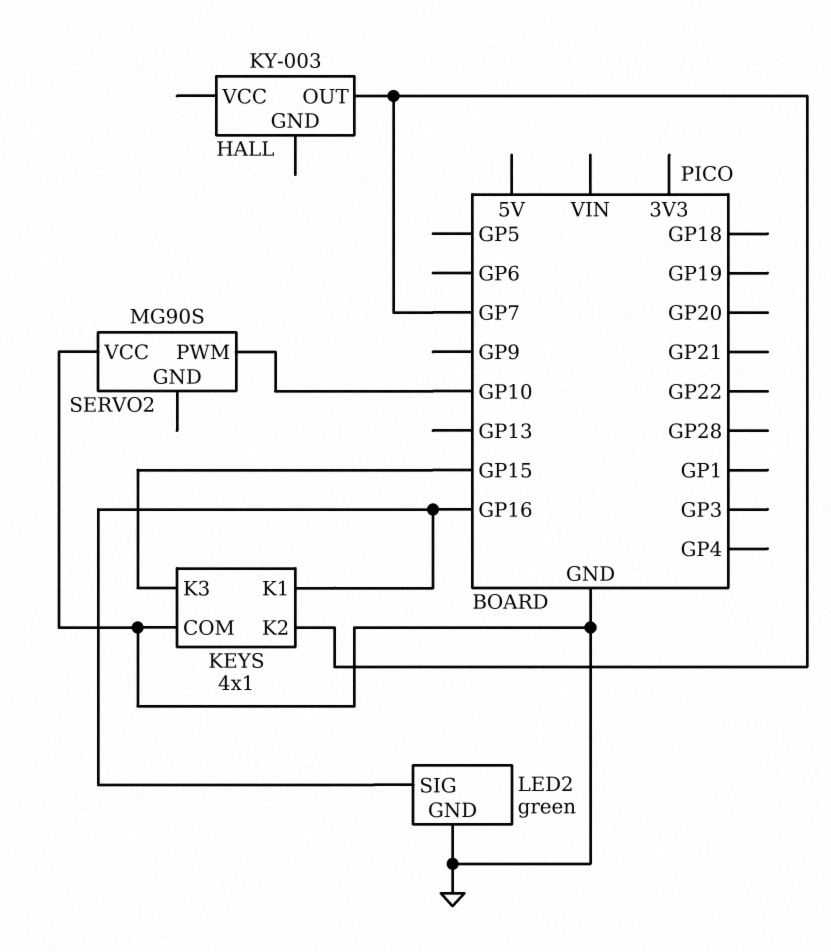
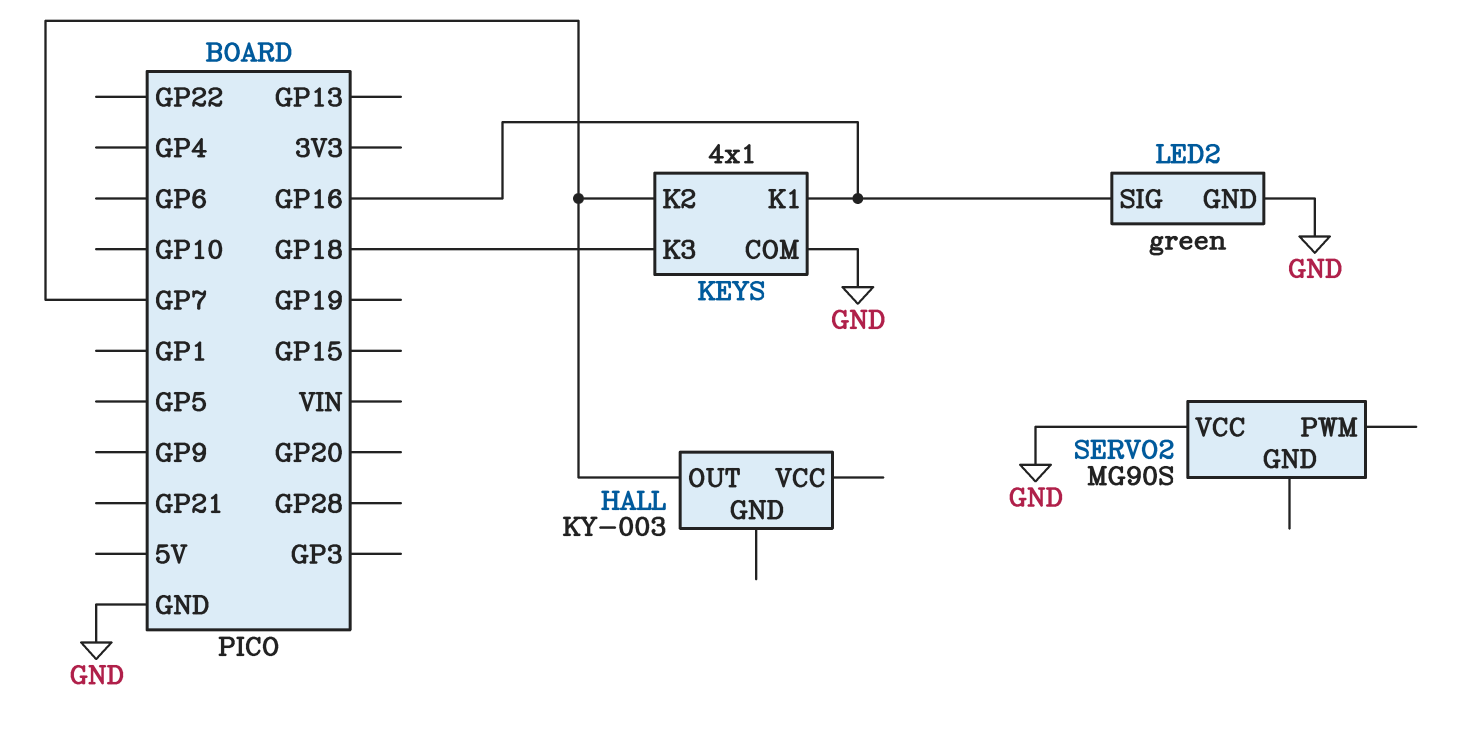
KEYS pin K3: GP15 -> GP18
SERVO2 pin PWM: GP10 -> none

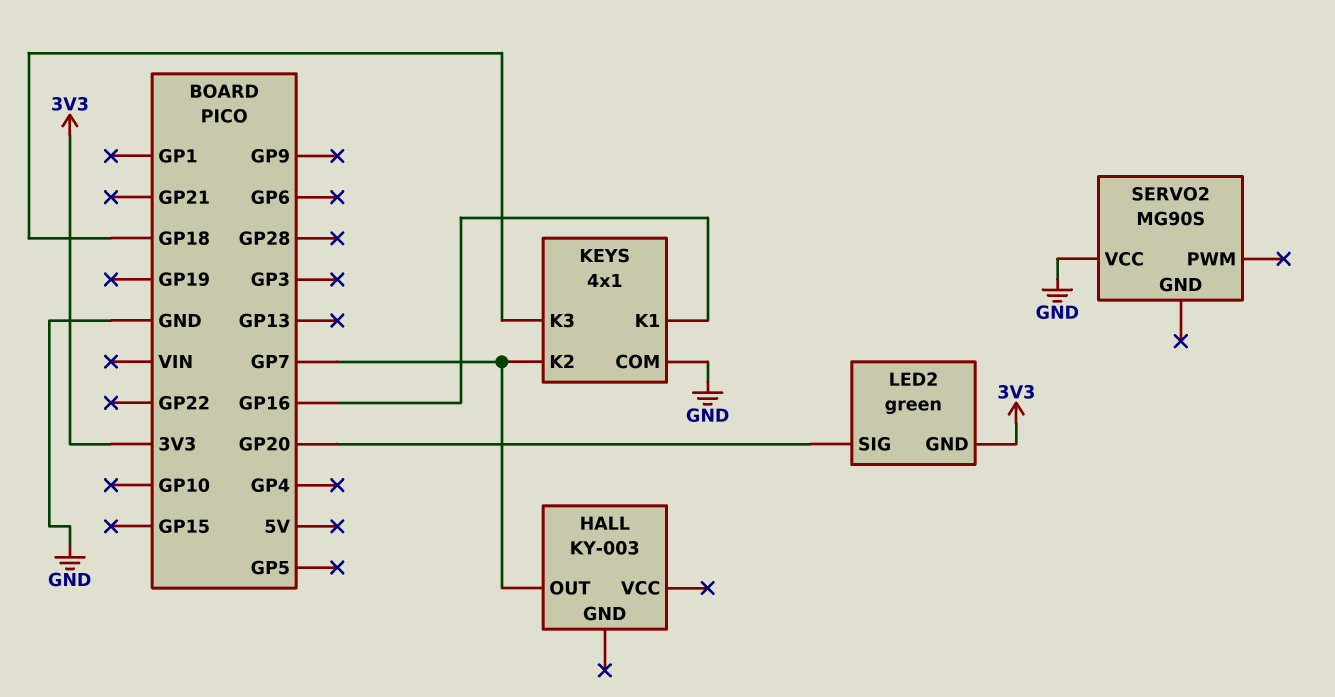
LED2 pin GND: GND -> 3V3
LED2 pin SIG: GP16 -> GP20

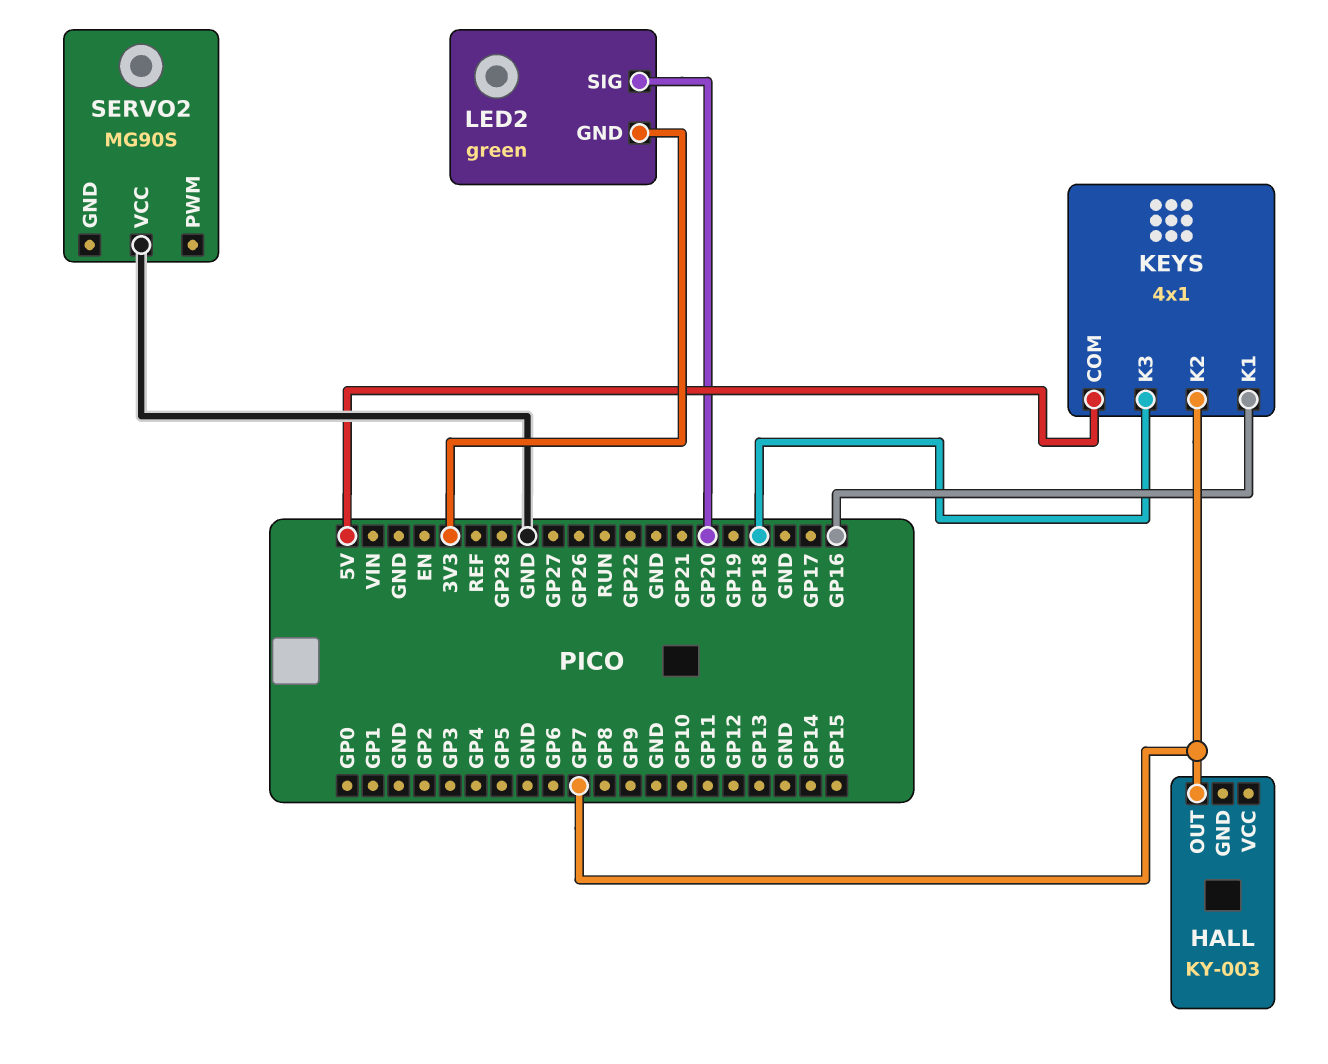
KEYS pin COM: GND -> 5V

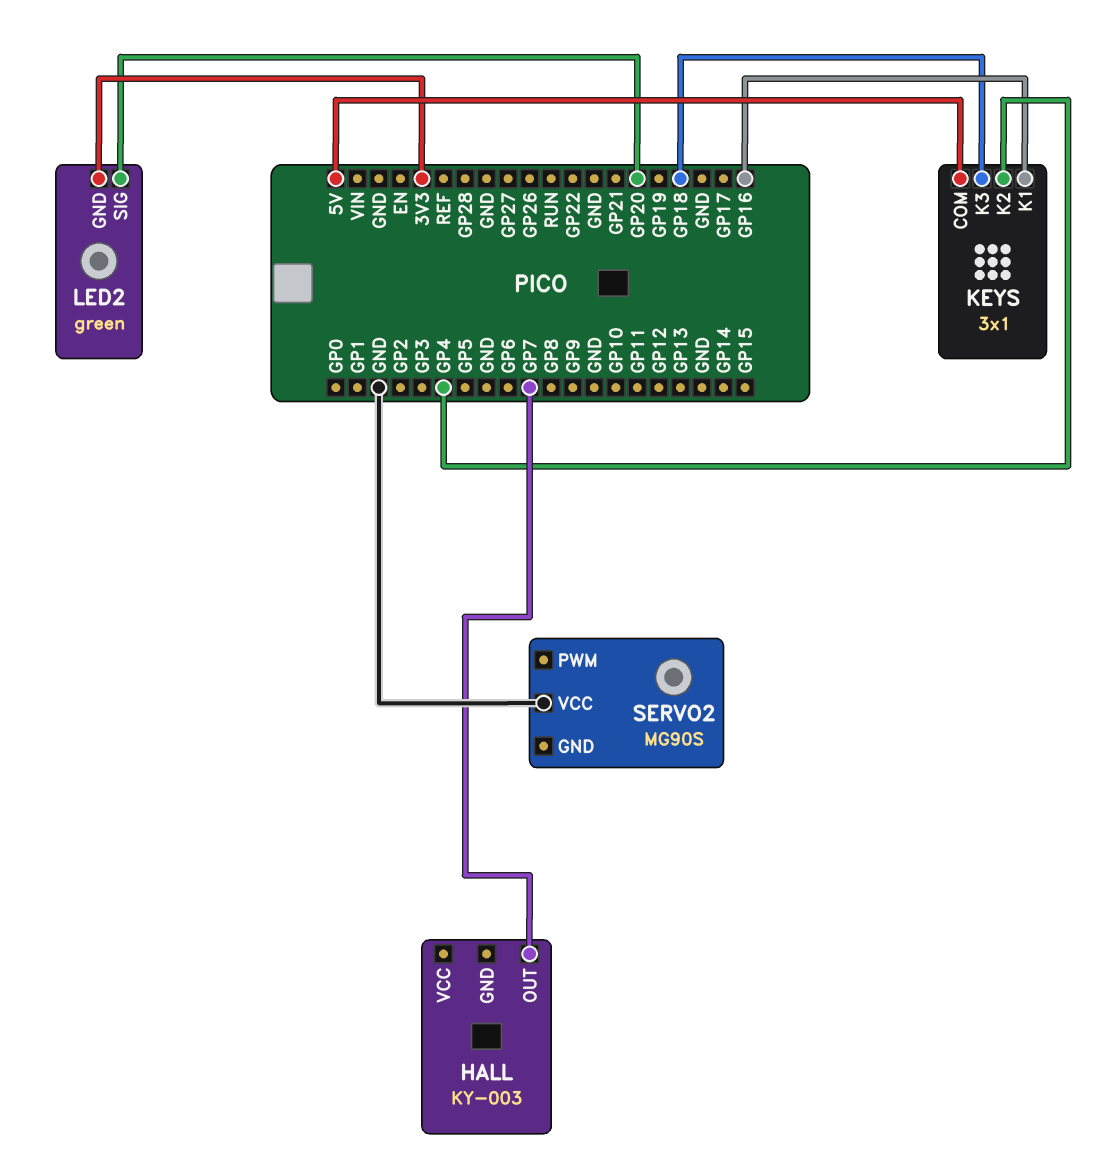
KEYS: 4x1 -> 3x1
KEYS pin K2: GP7 -> GP4

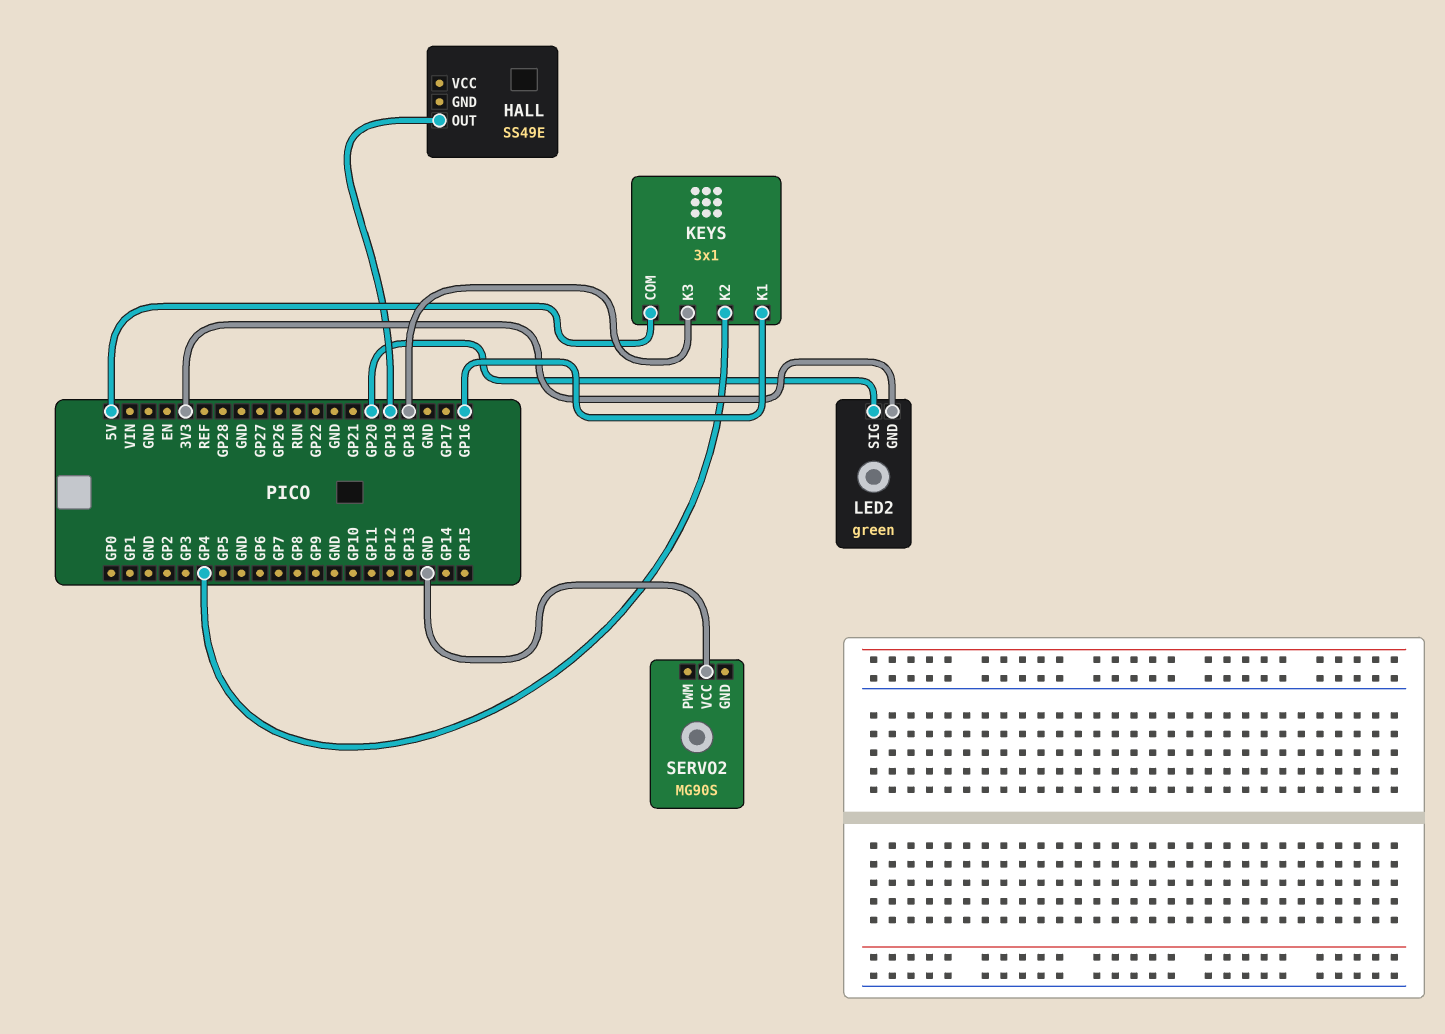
HALL: KY-003 -> SS49E
HALL pin OUT: GP7 -> GP19

